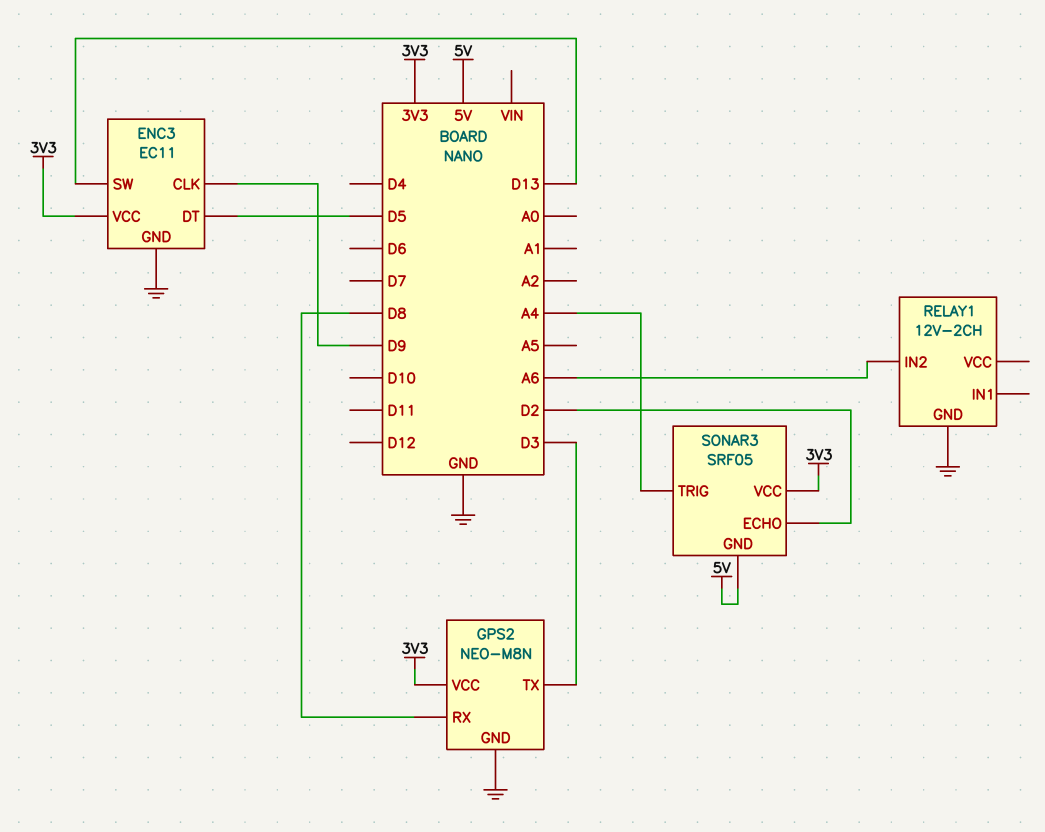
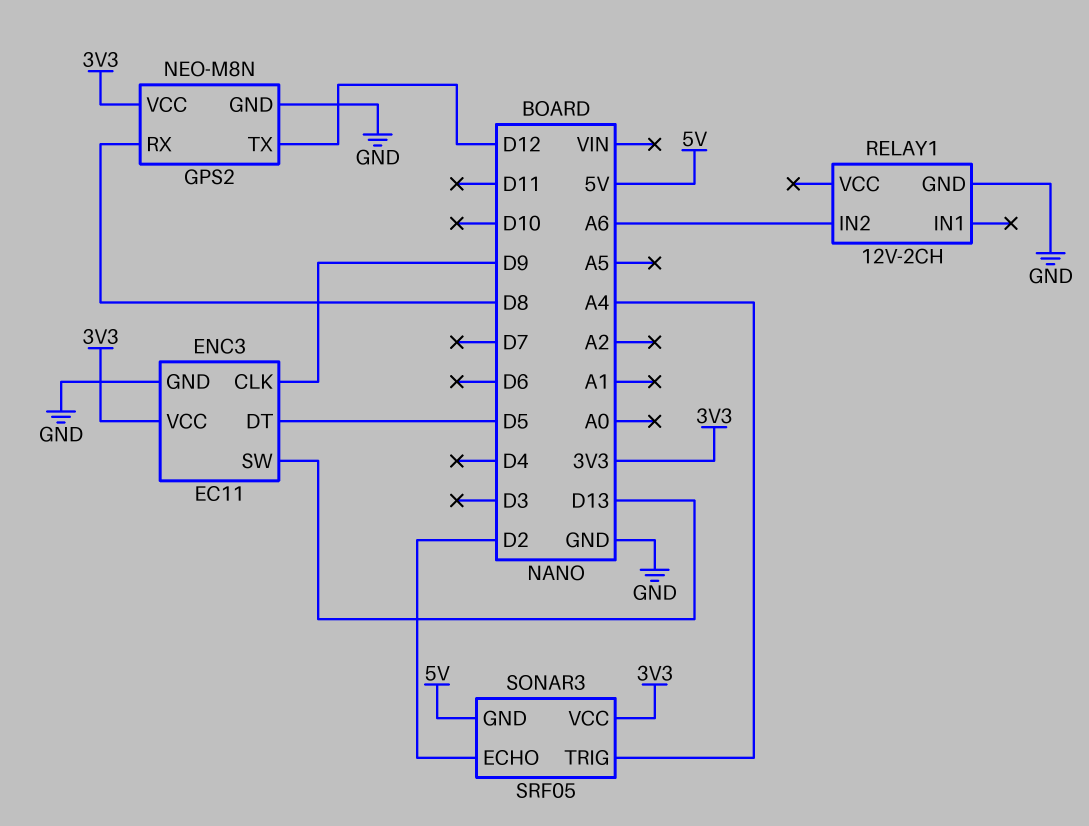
GPS2 pin TX: D3 -> D12

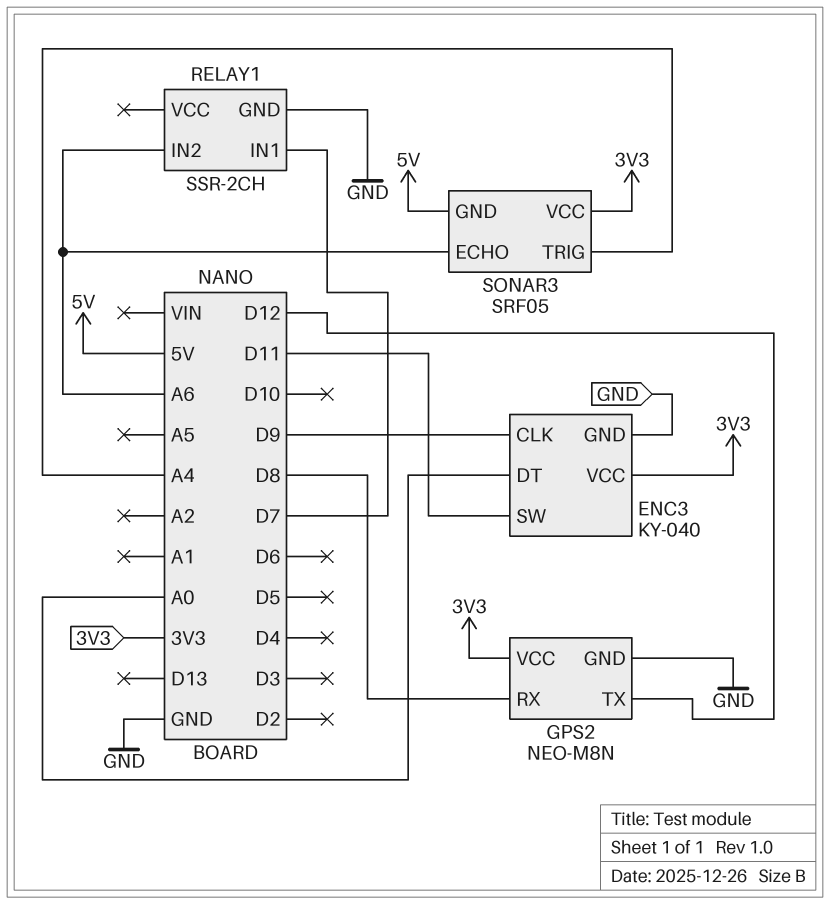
ENC3: EC11 -> KY-040
ENC3 pin DT: D5 -> A0
ENC3 pin SW: D13 -> D11
RELAY1: 12V-2CH -> SSR-2CH
RELAY1 pin IN1: none -> D7
SONAR3 pin ECHO: D2 -> A6

